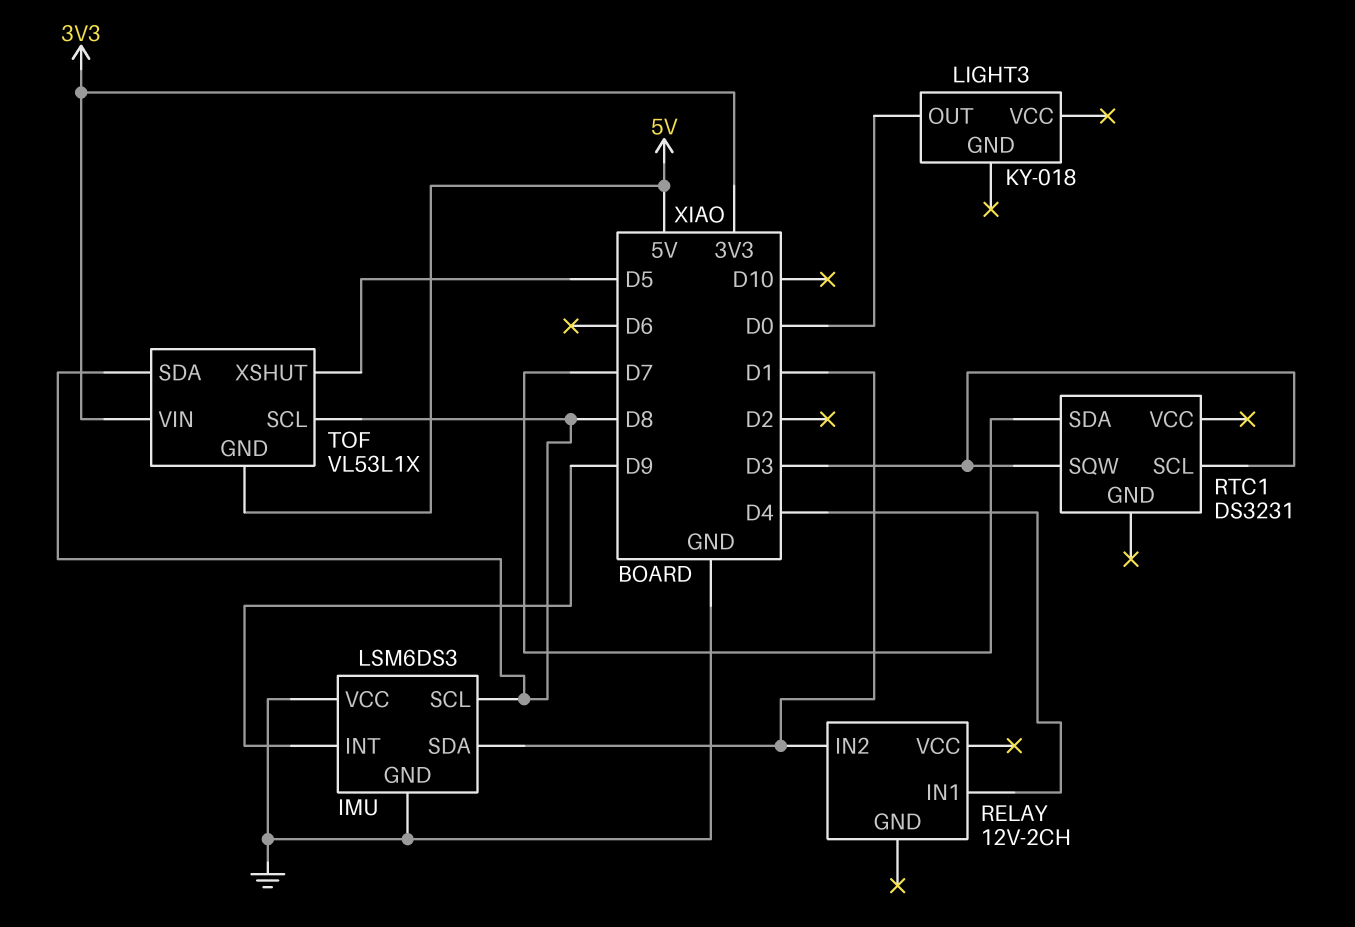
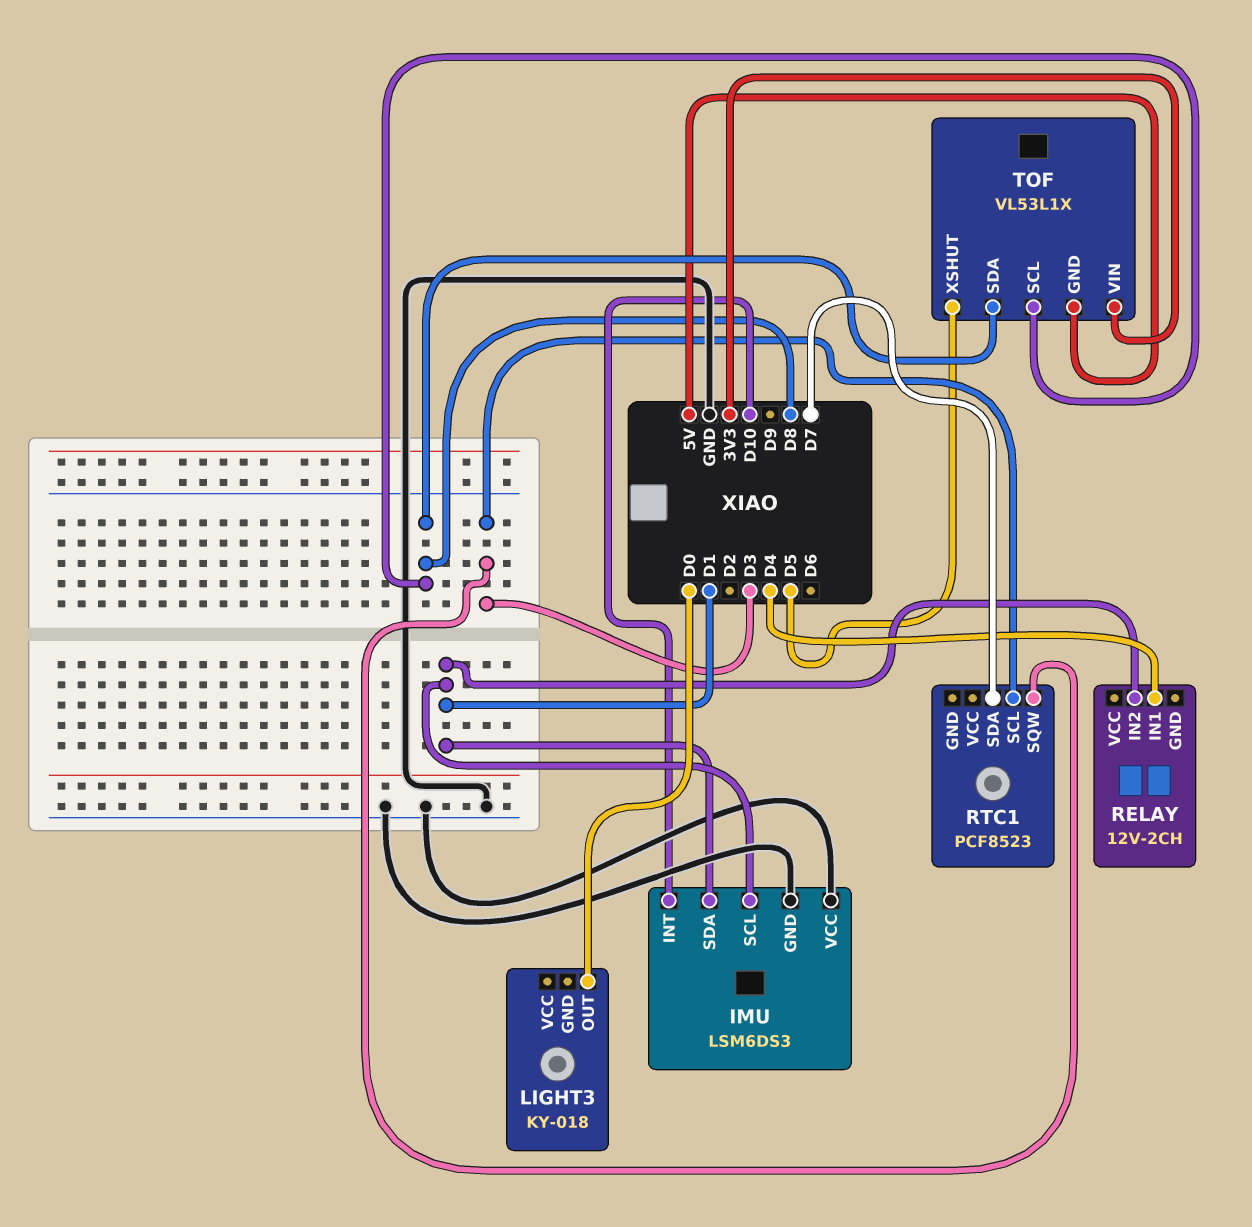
IMU pin INT: D9 -> D10
IMU pin SCL: D8 -> D1
RTC1: DS3231 -> PCF8523

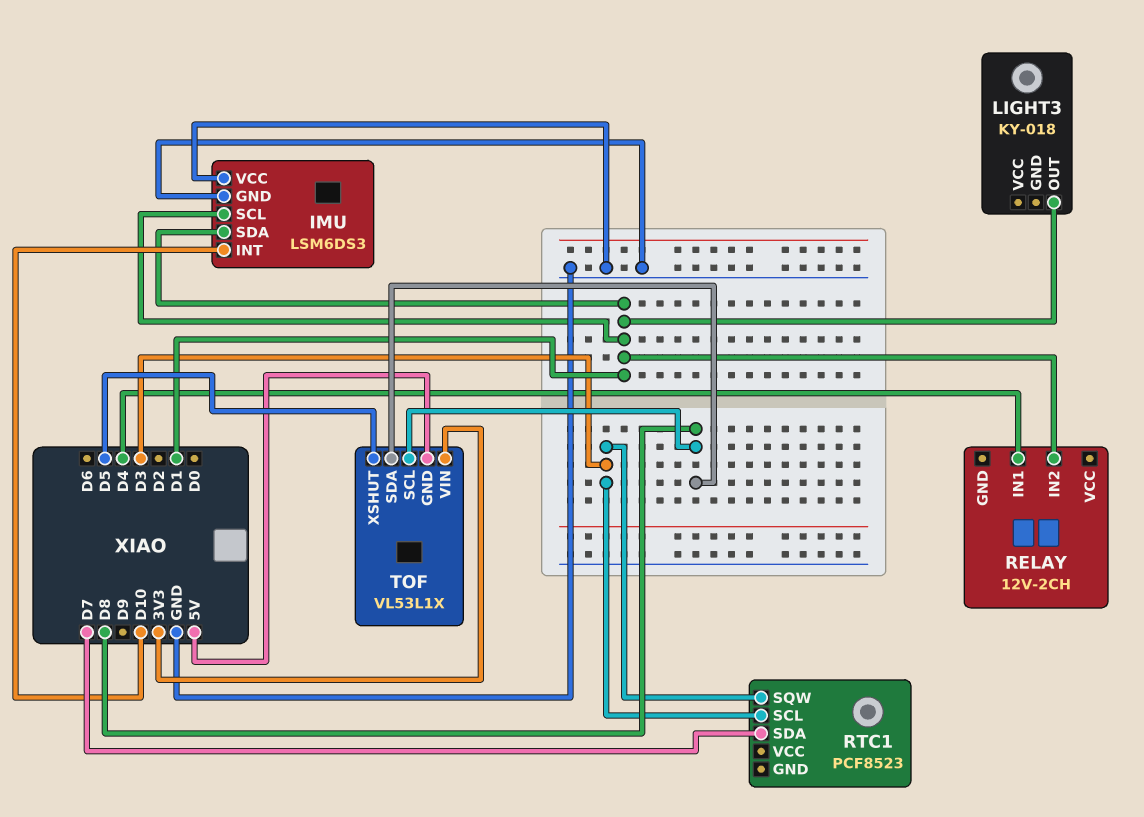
LIGHT3 pin OUT: D0 -> D1

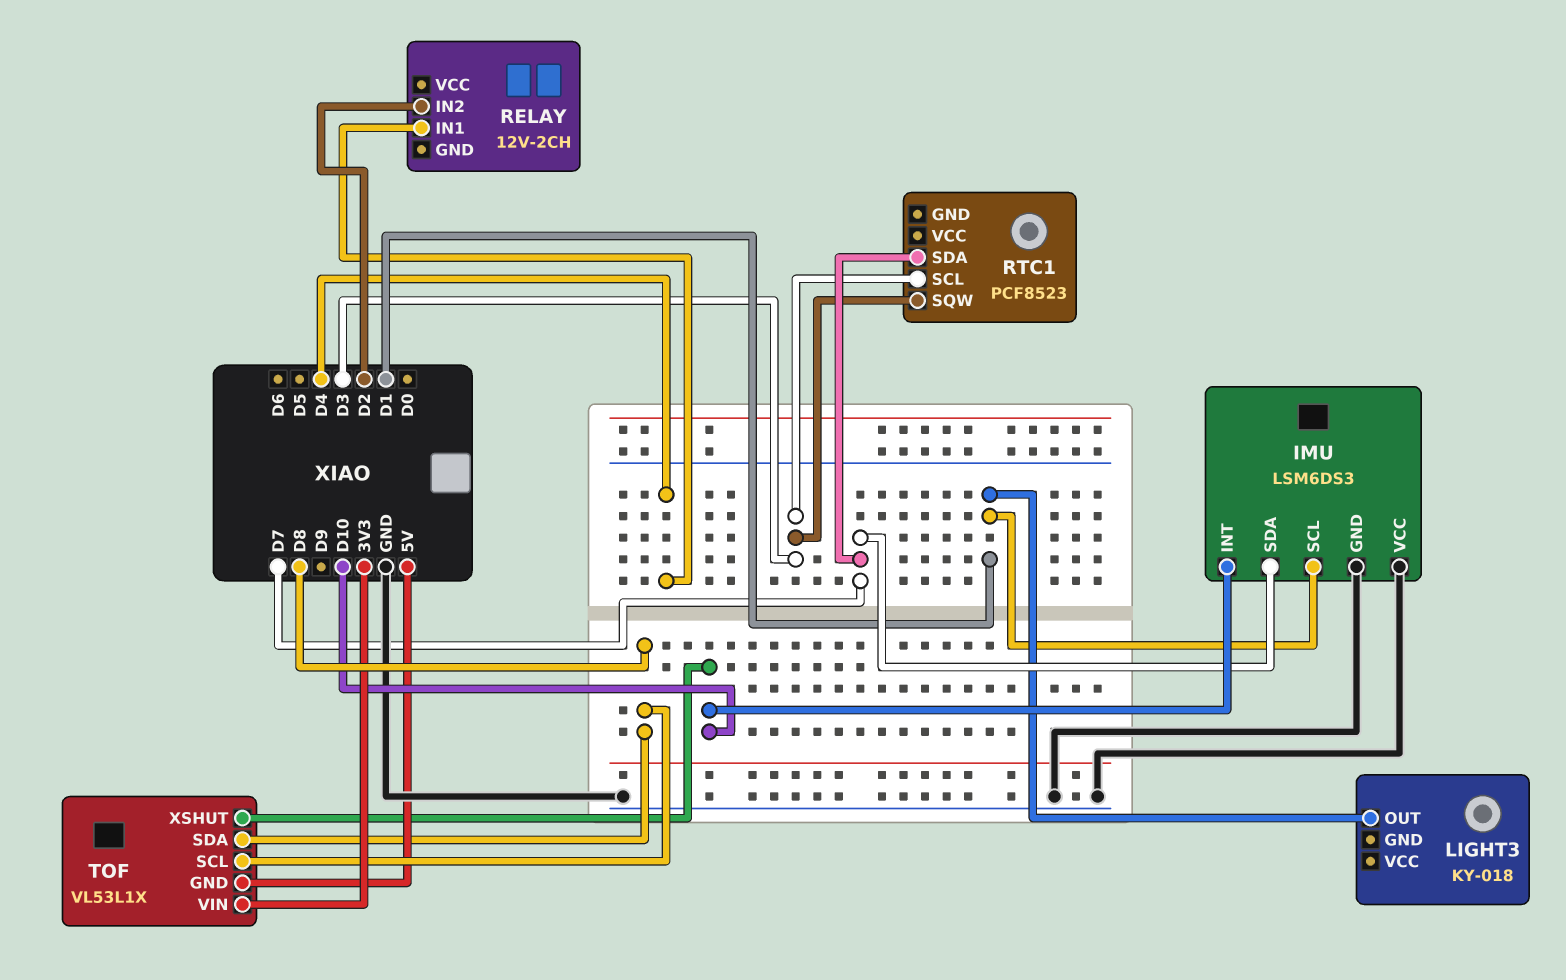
IMU pin SDA: D1 -> D7
RELAY pin IN2: D1 -> D2
TOF pin XSHUT: D5 -> D10

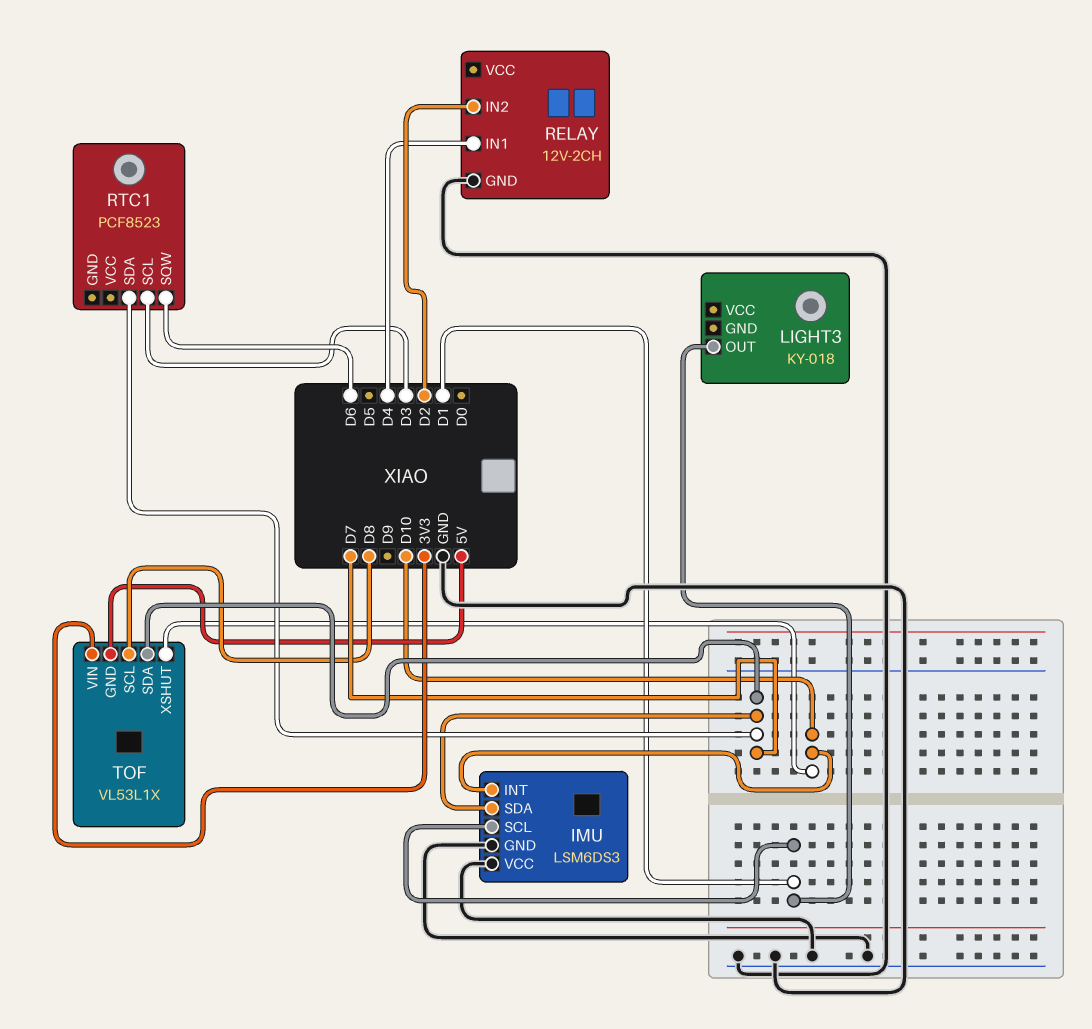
RELAY pin GND: none -> GND
RTC1 pin SQW: D3 -> D6
TOF pin SDA: D8 -> D7

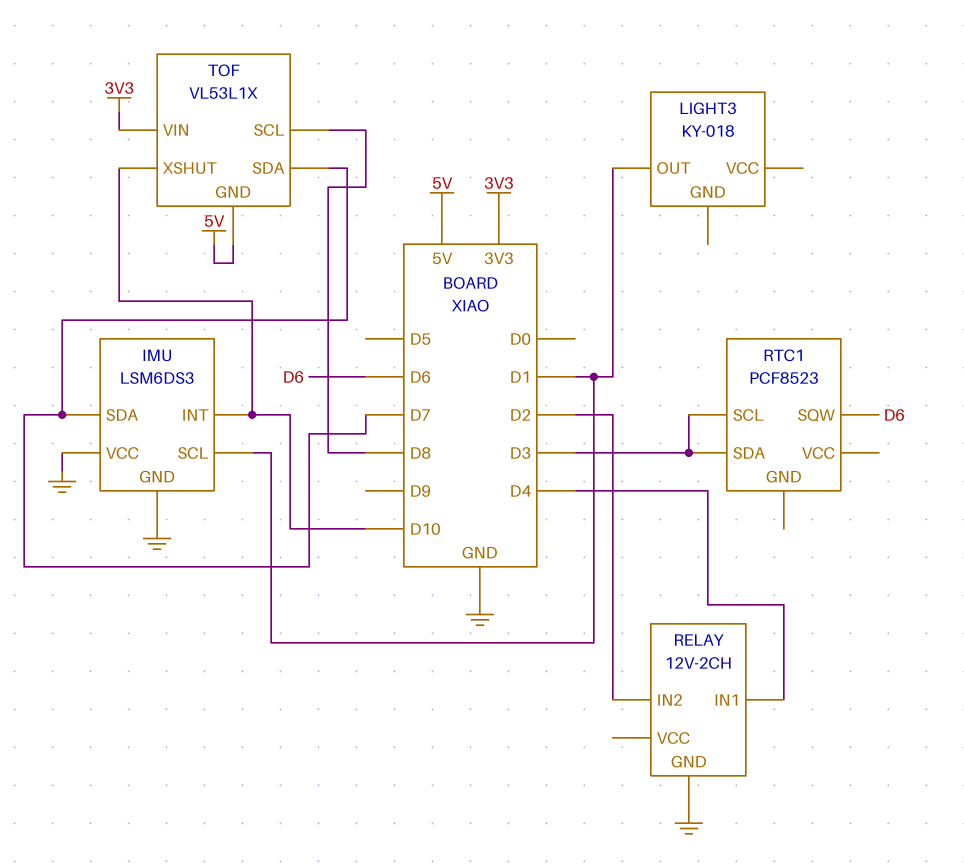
RTC1 pin SDA: D7 -> D3

